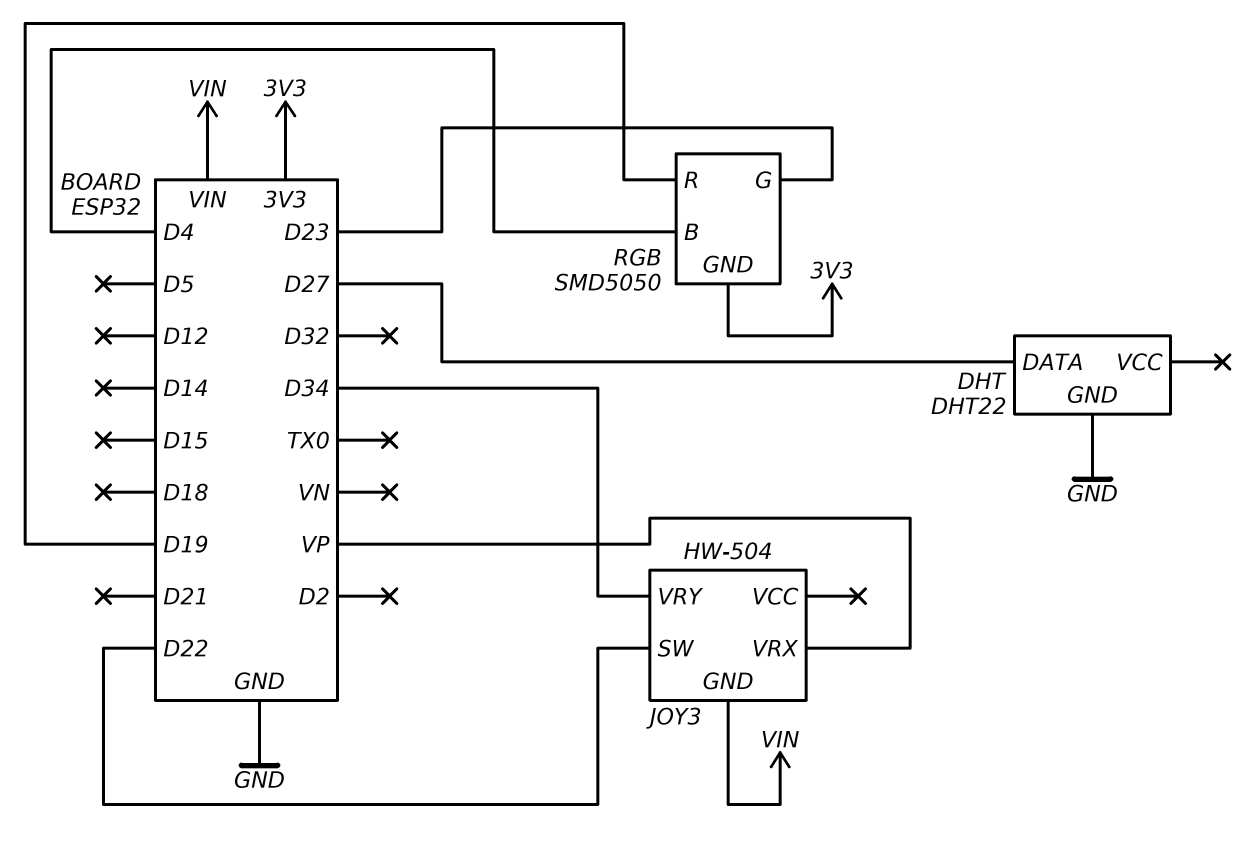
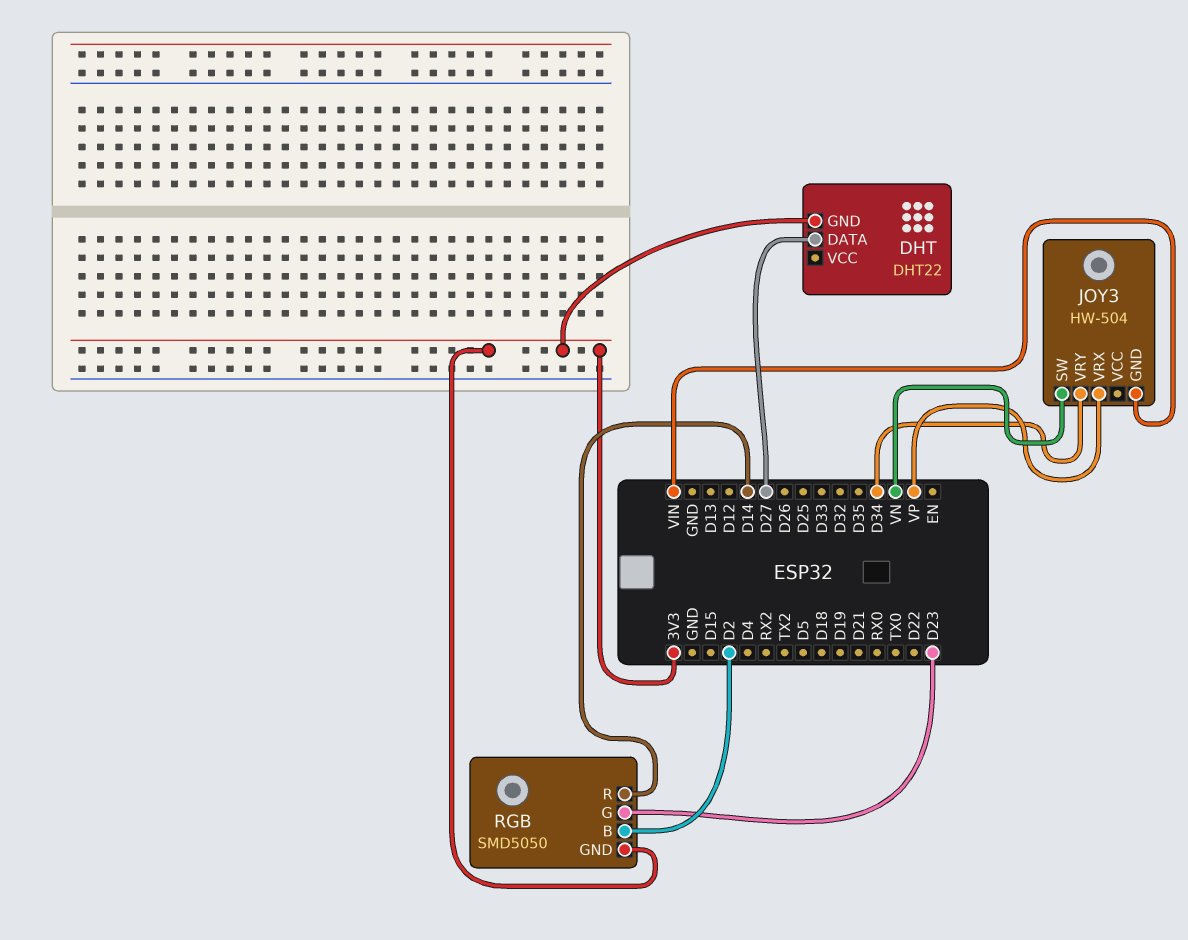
DHT pin GND: GND -> 3V3
JOY3 pin SW: D22 -> VN
RGB pin B: D4 -> D2
RGB pin R: D19 -> D14

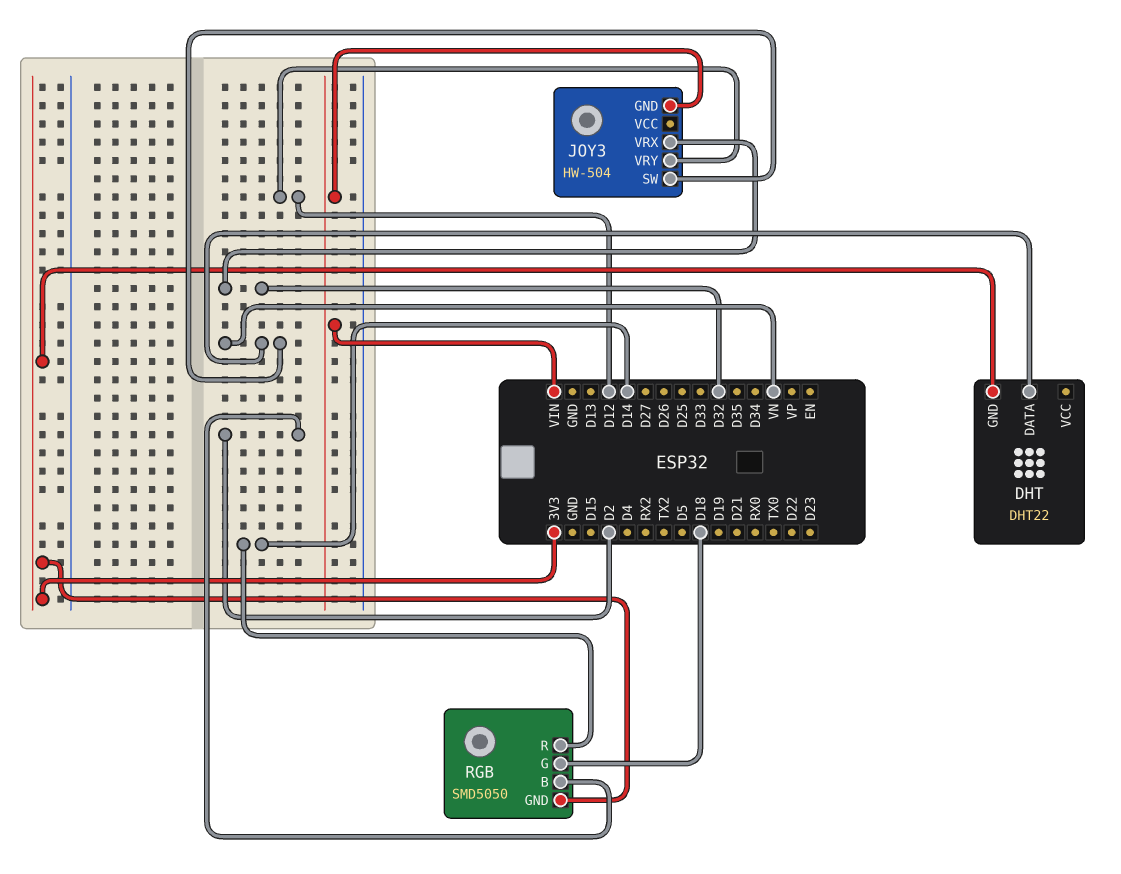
DHT pin DATA: D27 -> VN
JOY3 pin VRX: VP -> D32
JOY3 pin VRY: D34 -> D12
RGB pin G: D23 -> D18

